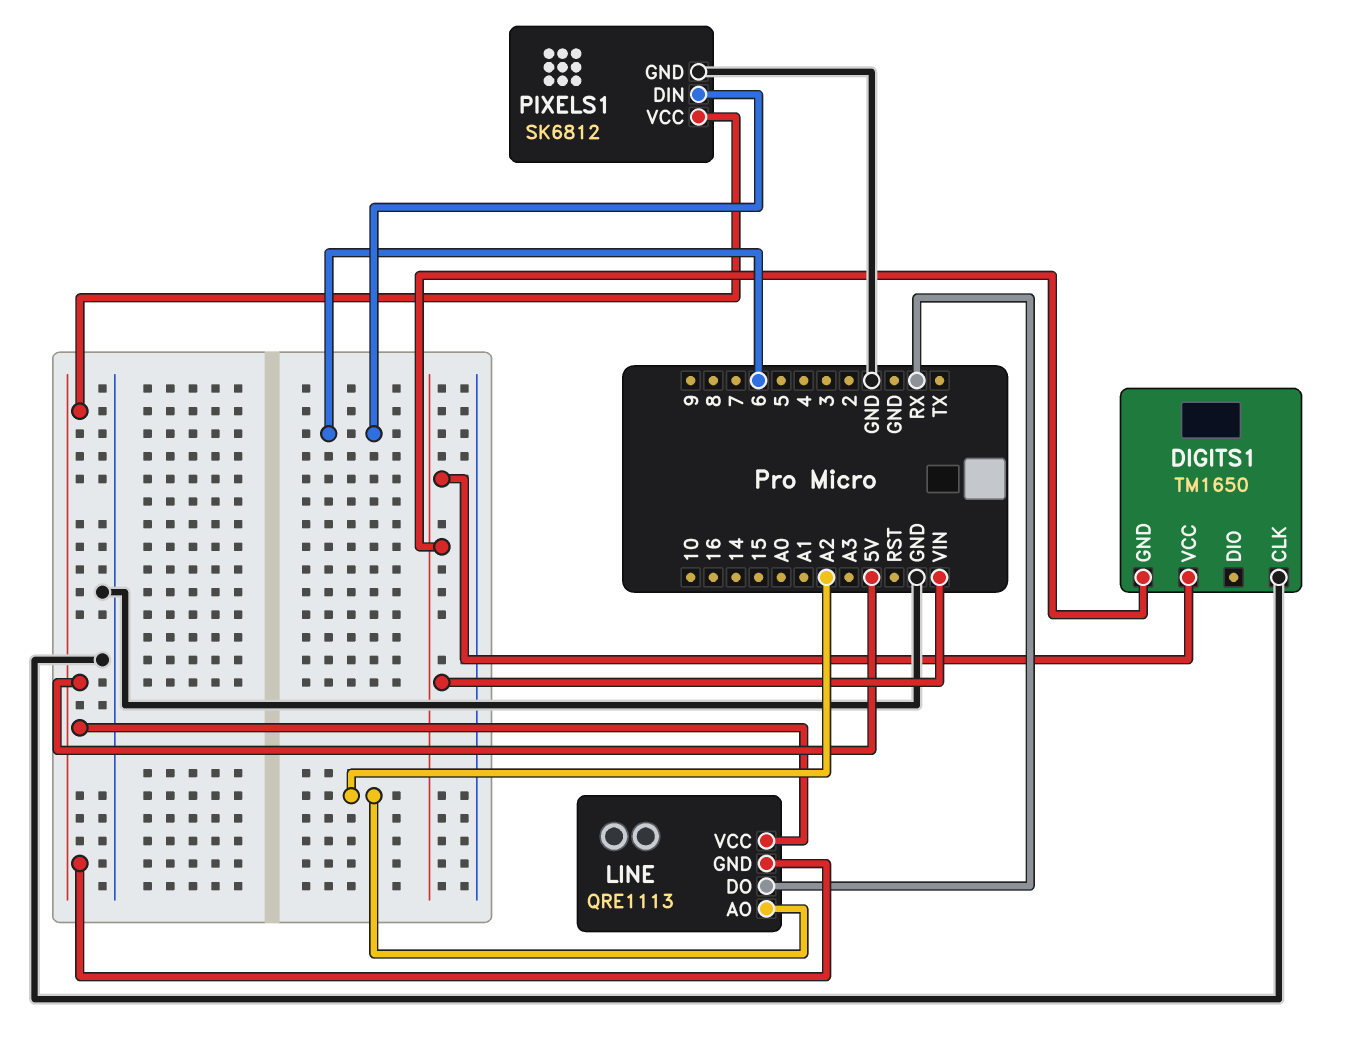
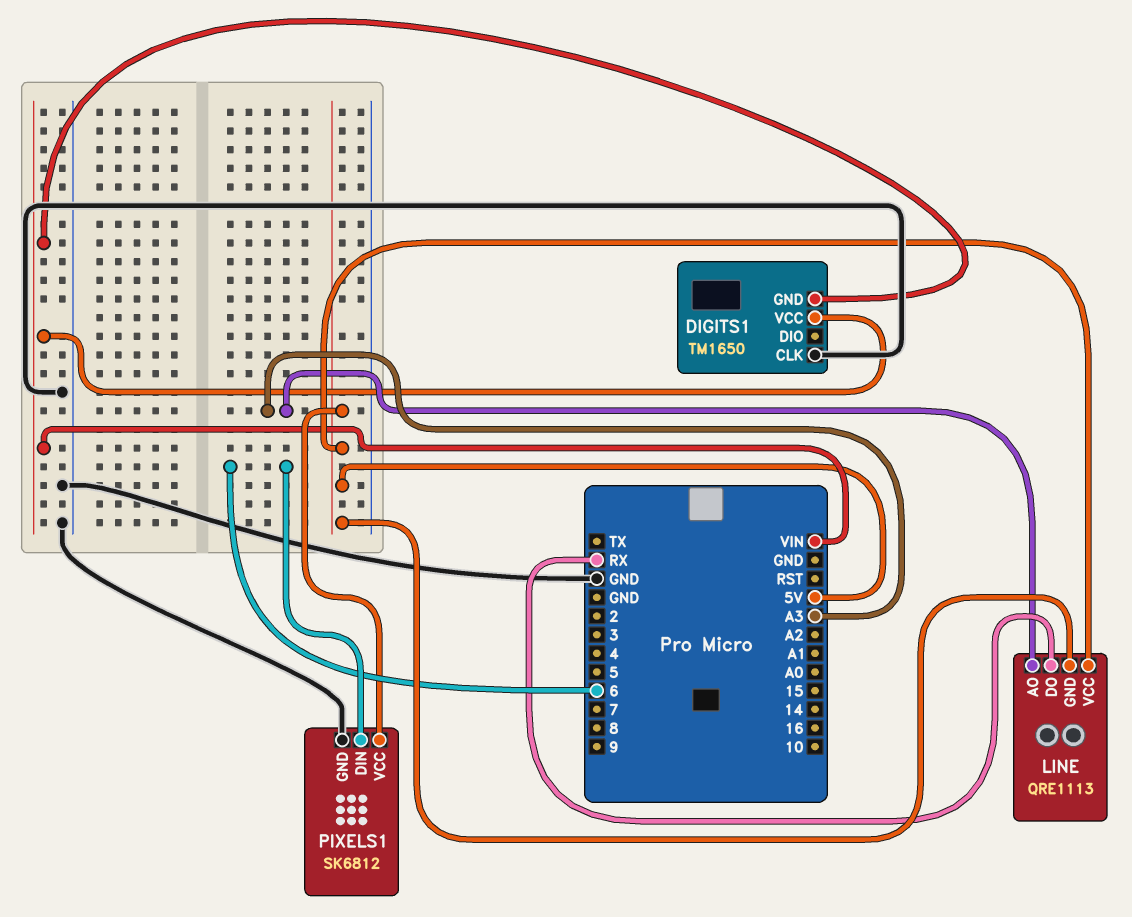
LINE pin AO: A2 -> A3

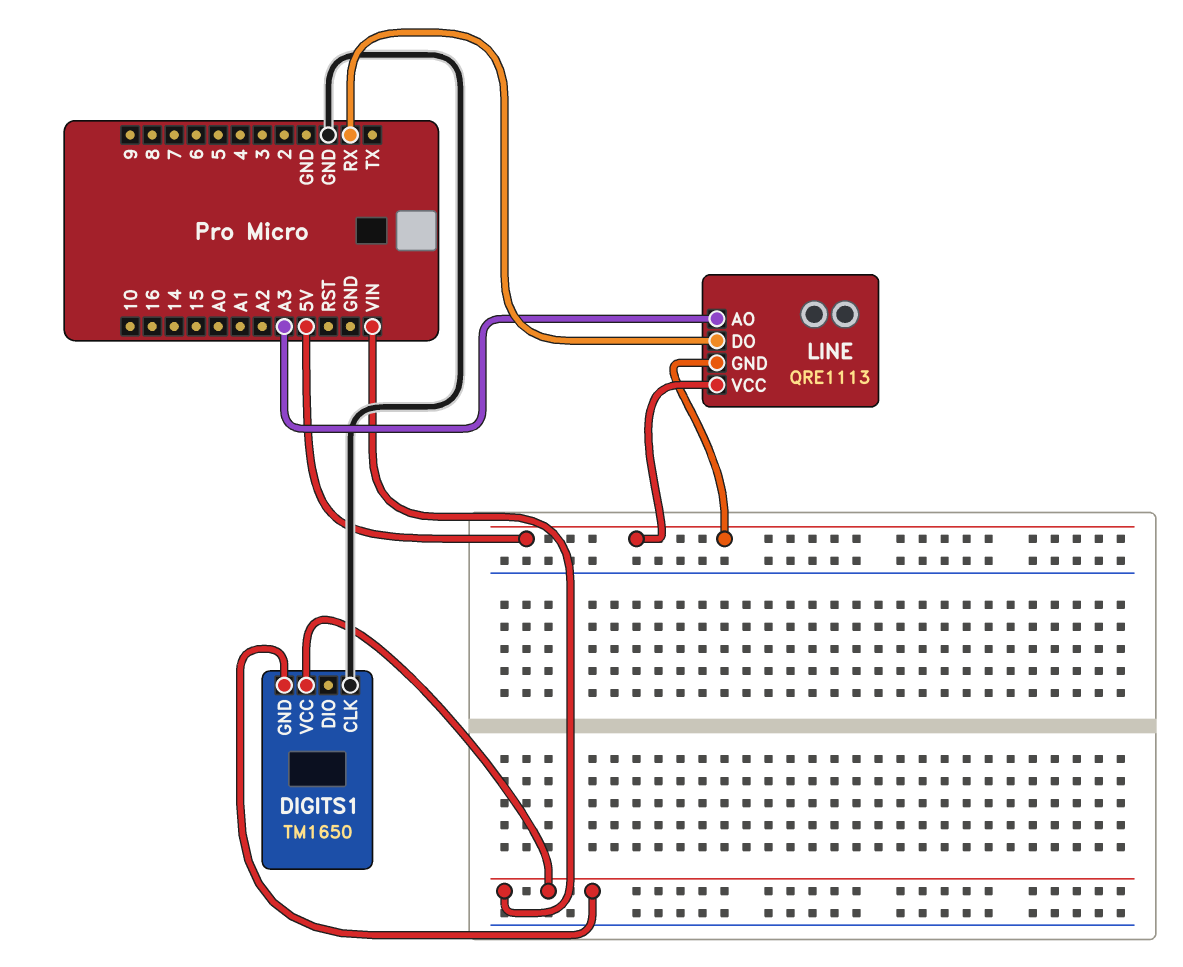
PIXELS1: SK6812 -> none
PIXELS1 pin DIN: 6 -> none
PIXELS1 pin GND: GND -> none
PIXELS1 pin VCC: 5V -> none

